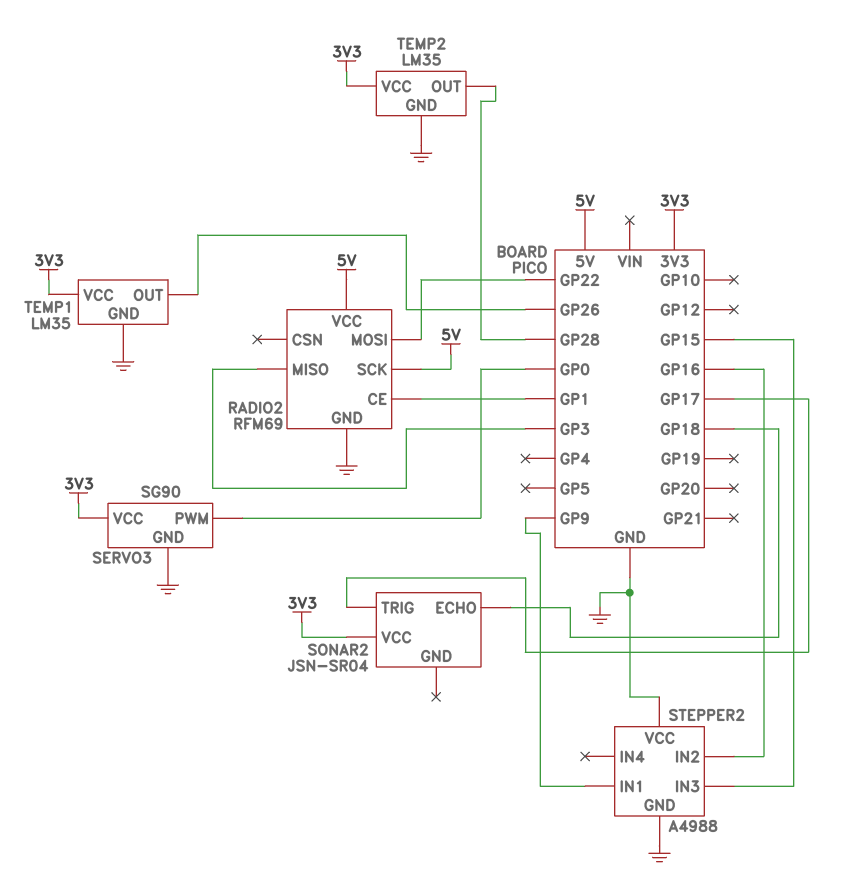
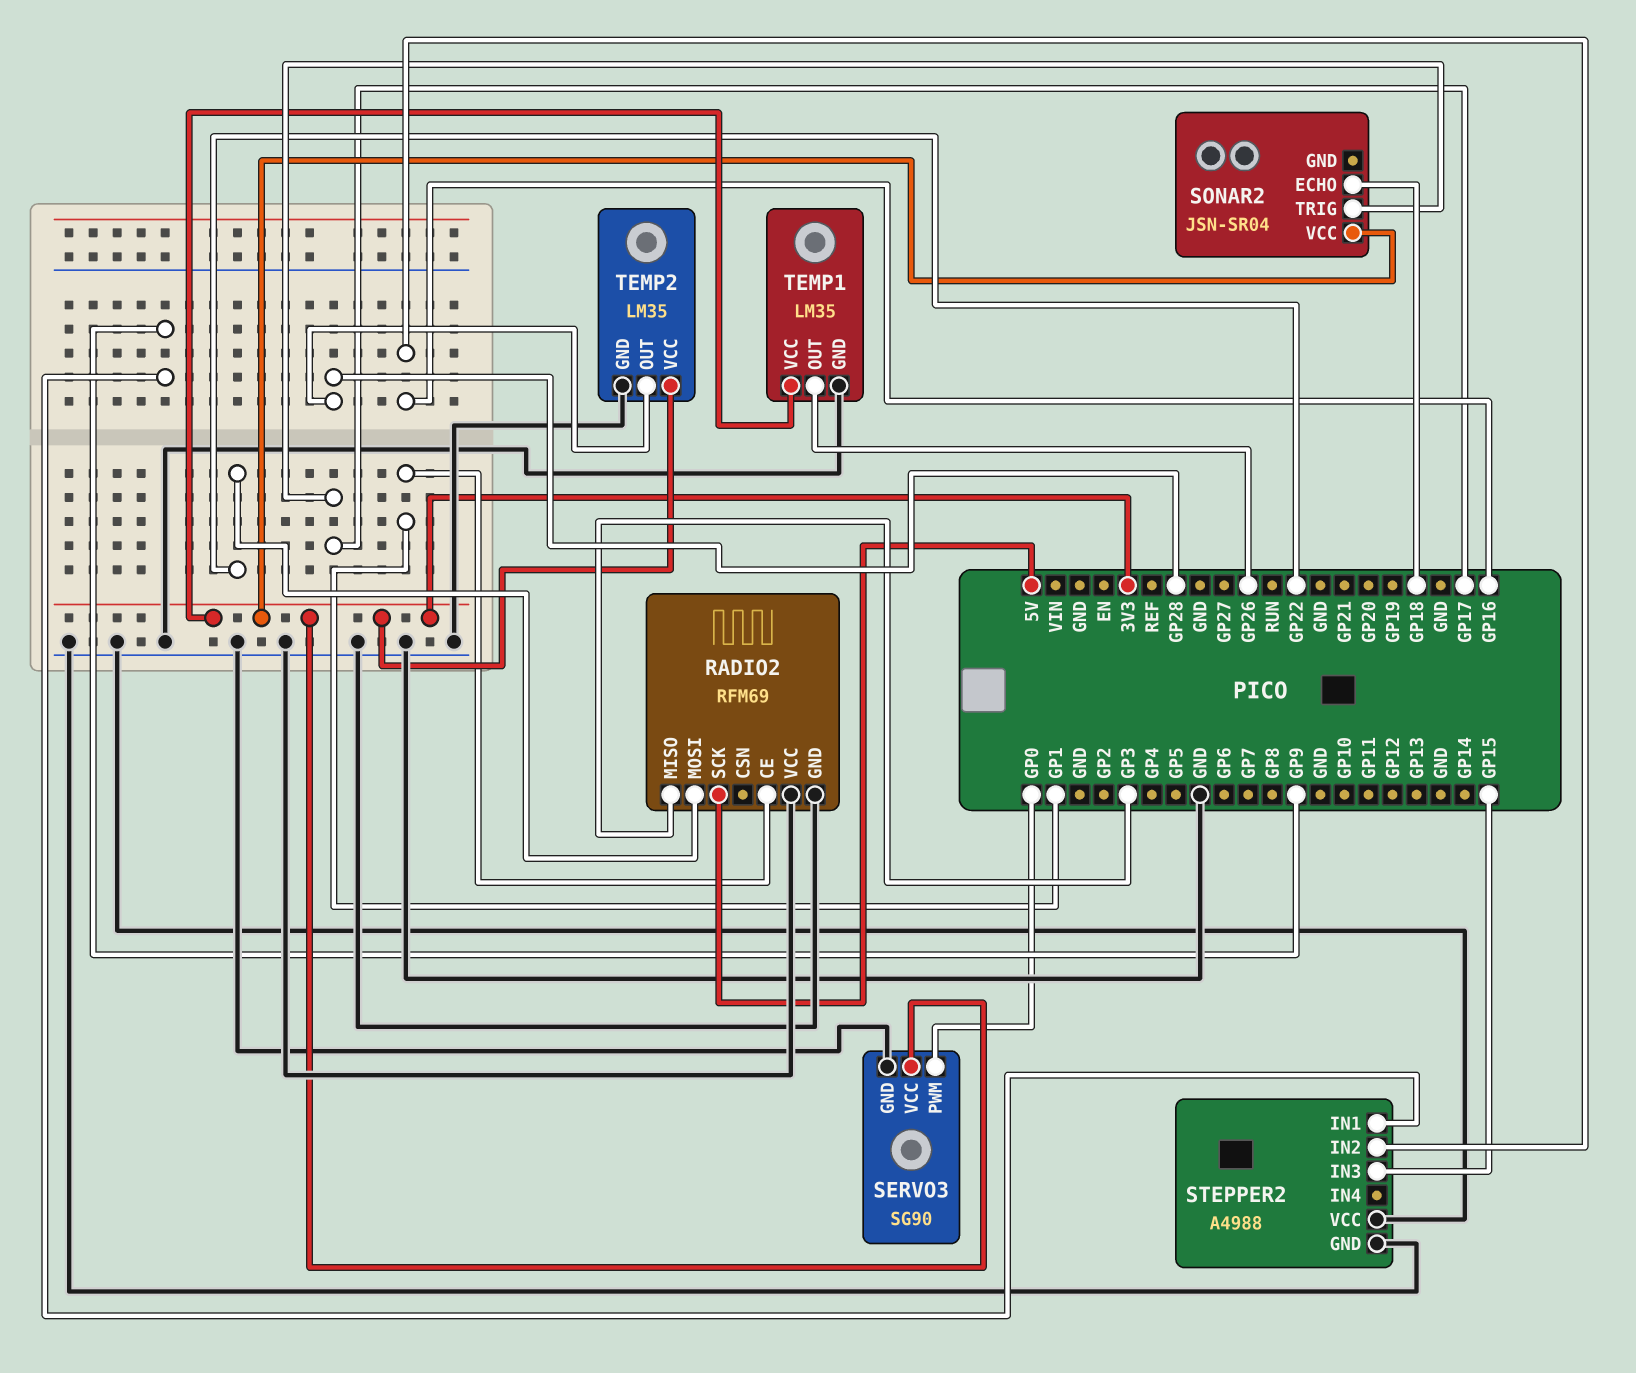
RADIO2 pin VCC: 5V -> GND

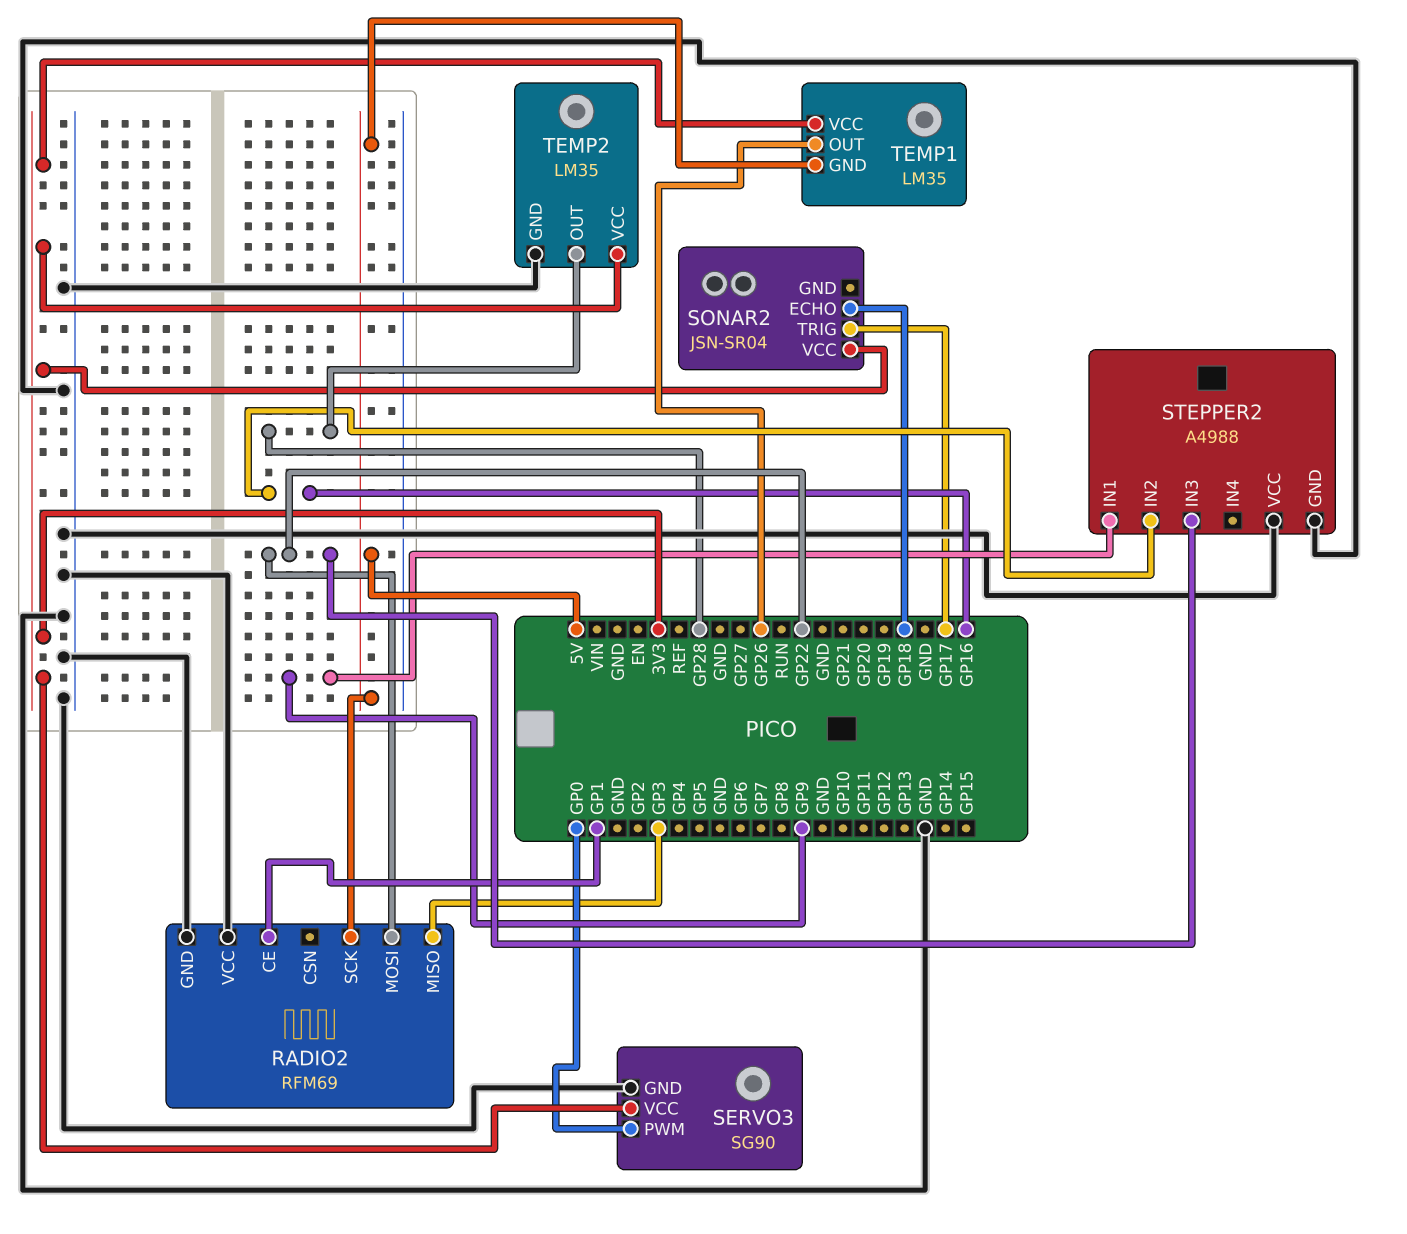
STEPPER2 pin IN3: GP15 -> GP22
TEMP1 pin GND: GND -> 5V

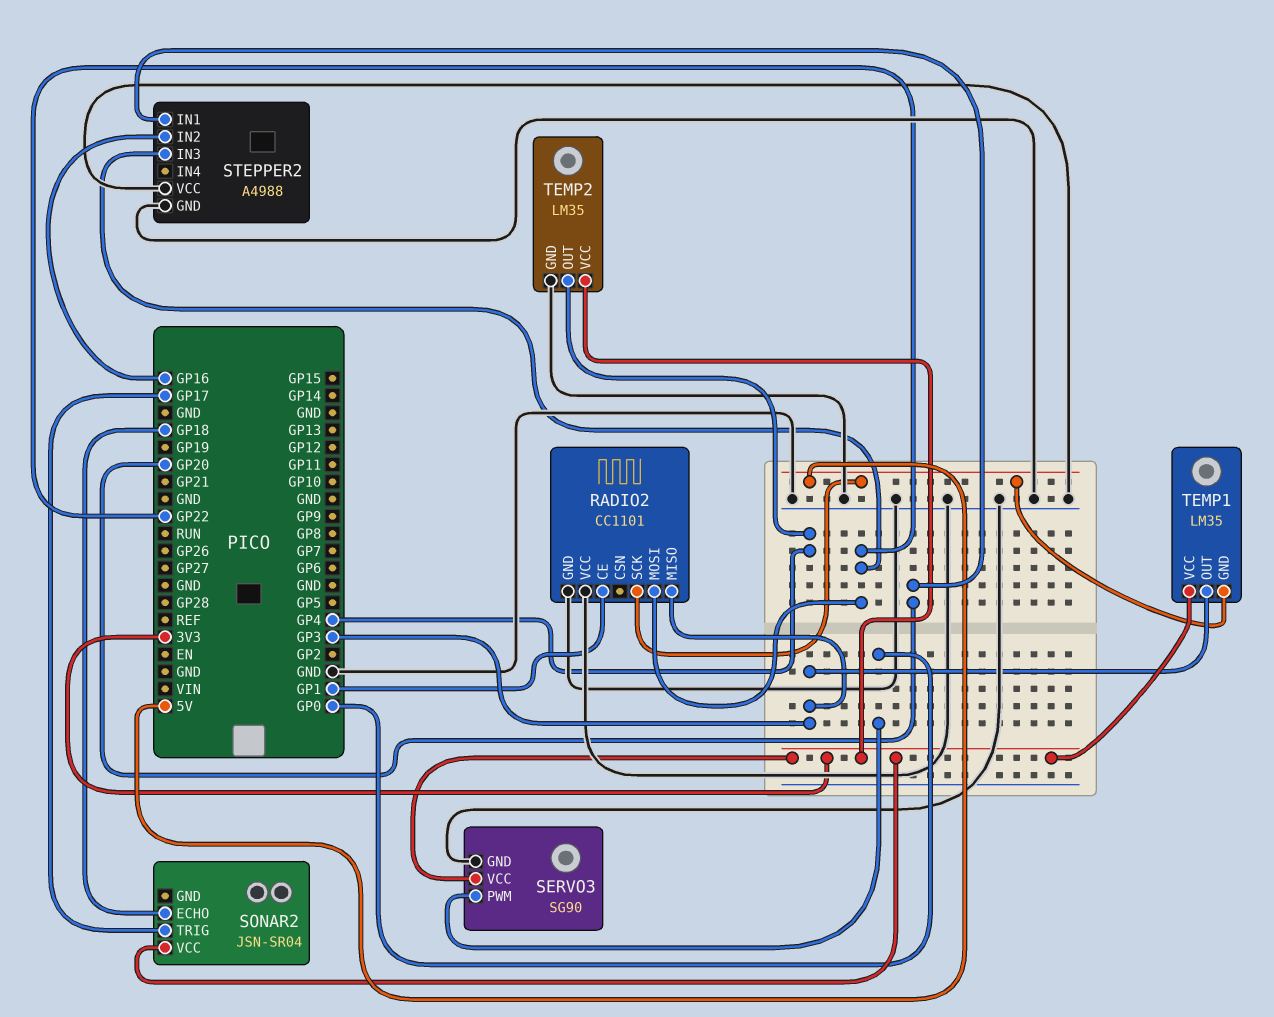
RADIO2: RFM69 -> CC1101
STEPPER2 pin IN1: GP9 -> GP20
TEMP1 pin OUT: GP26 -> GP3
TEMP2 pin OUT: GP28 -> GP4

